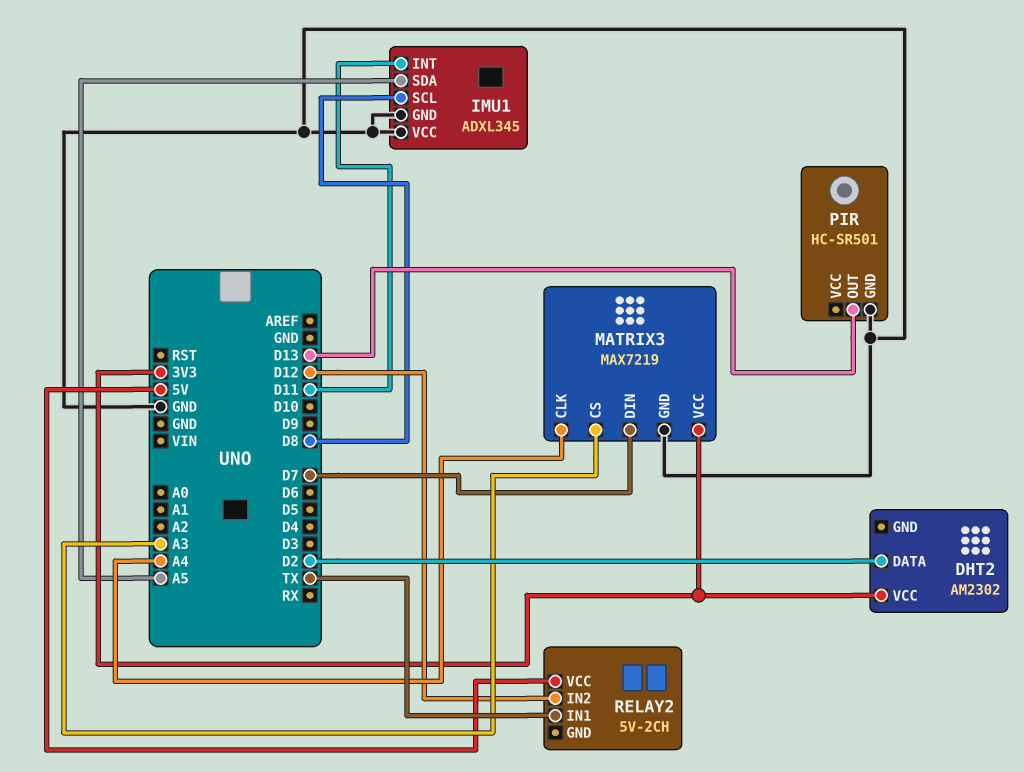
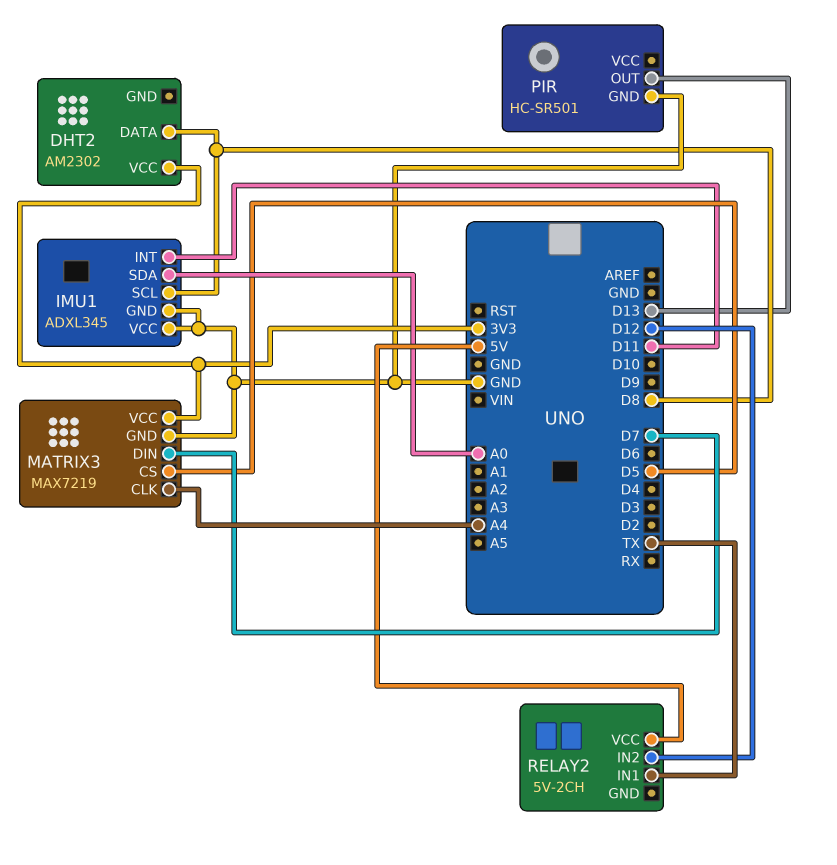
DHT2 pin DATA: D2 -> D8
IMU1 pin SDA: A5 -> A0
MATRIX3 pin CS: A3 -> D5

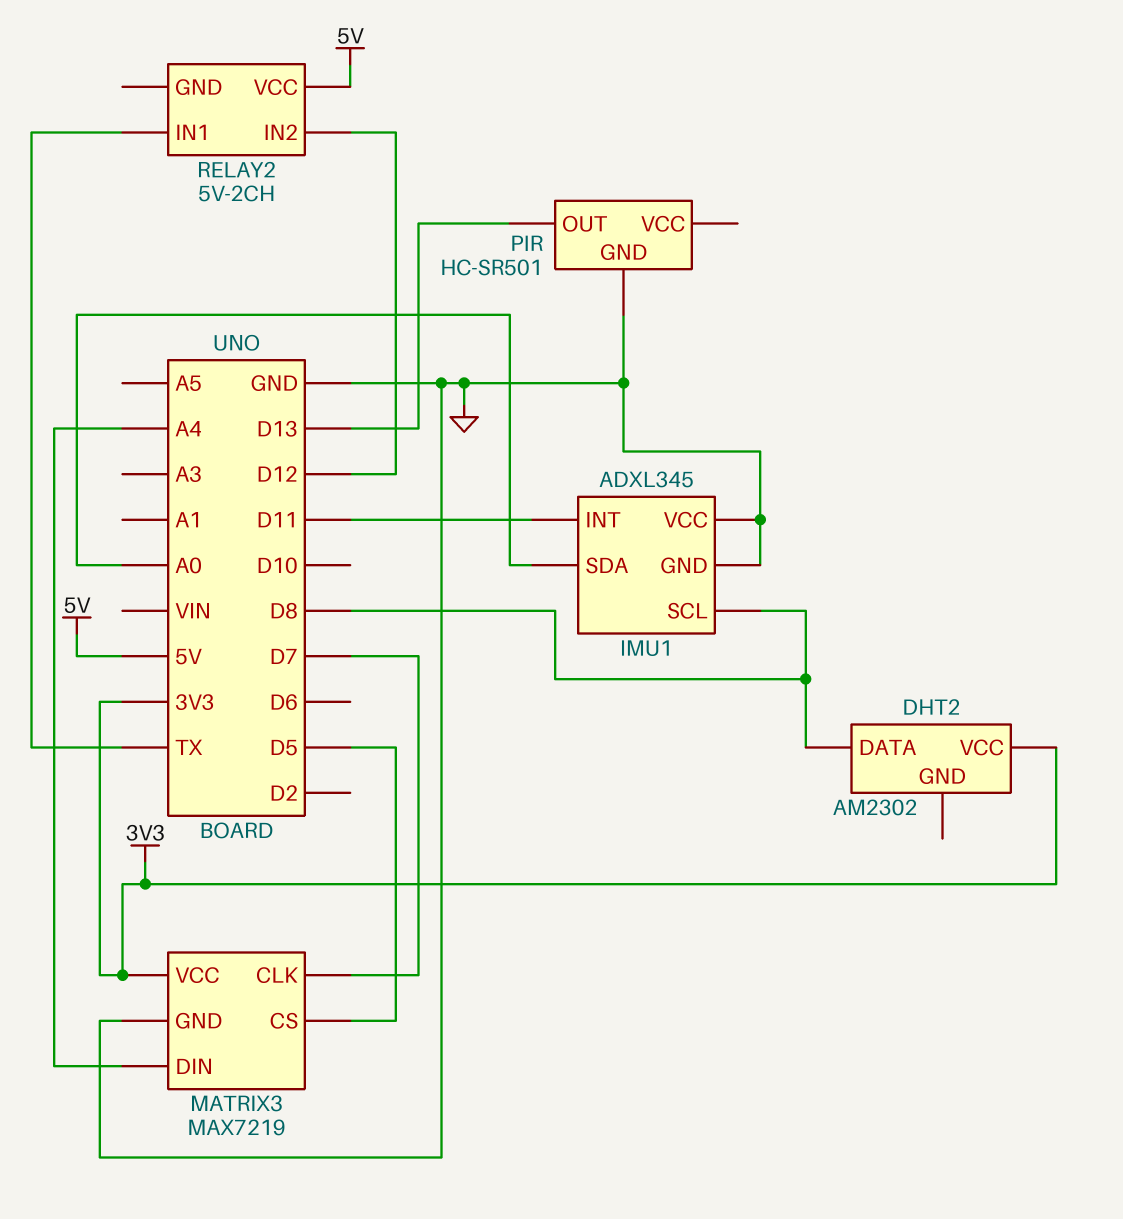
MATRIX3 pin CLK: A4 -> D7
MATRIX3 pin DIN: D7 -> A4

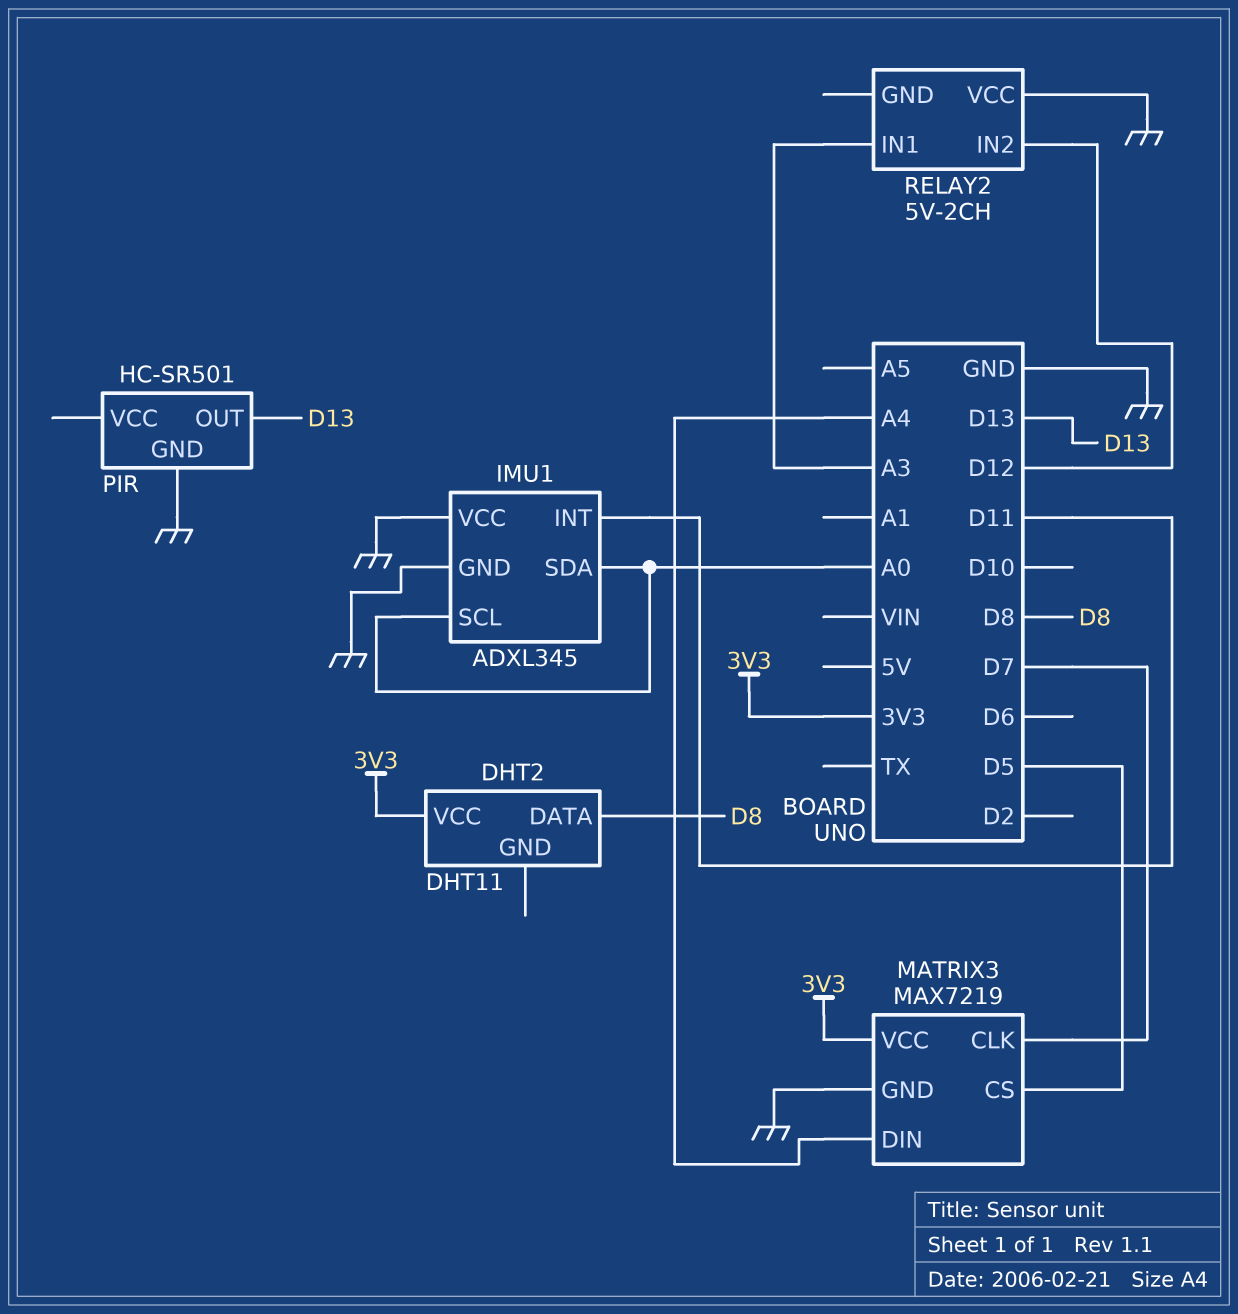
DHT2: AM2302 -> DHT11
IMU1 pin SCL: D8 -> A0
RELAY2 pin IN1: TX -> A3
RELAY2 pin VCC: 5V -> GND

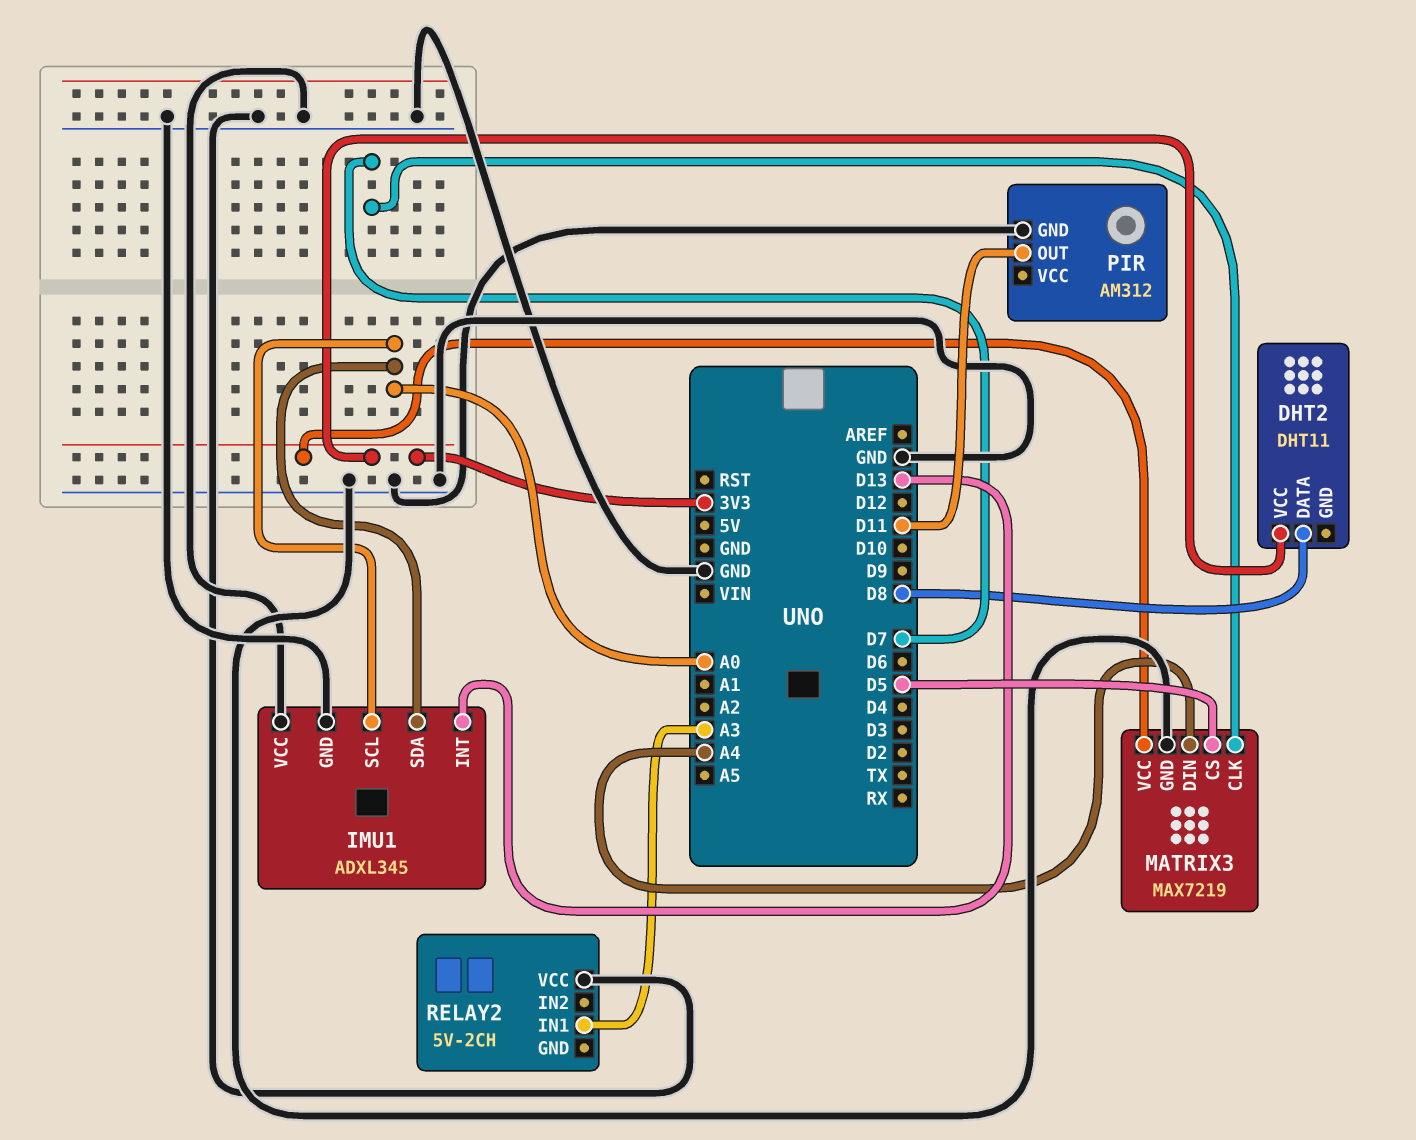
IMU1 pin INT: D11 -> D13
PIR: HC-SR501 -> AM312
PIR pin OUT: D13 -> D11
RELAY2 pin IN2: D12 -> none

